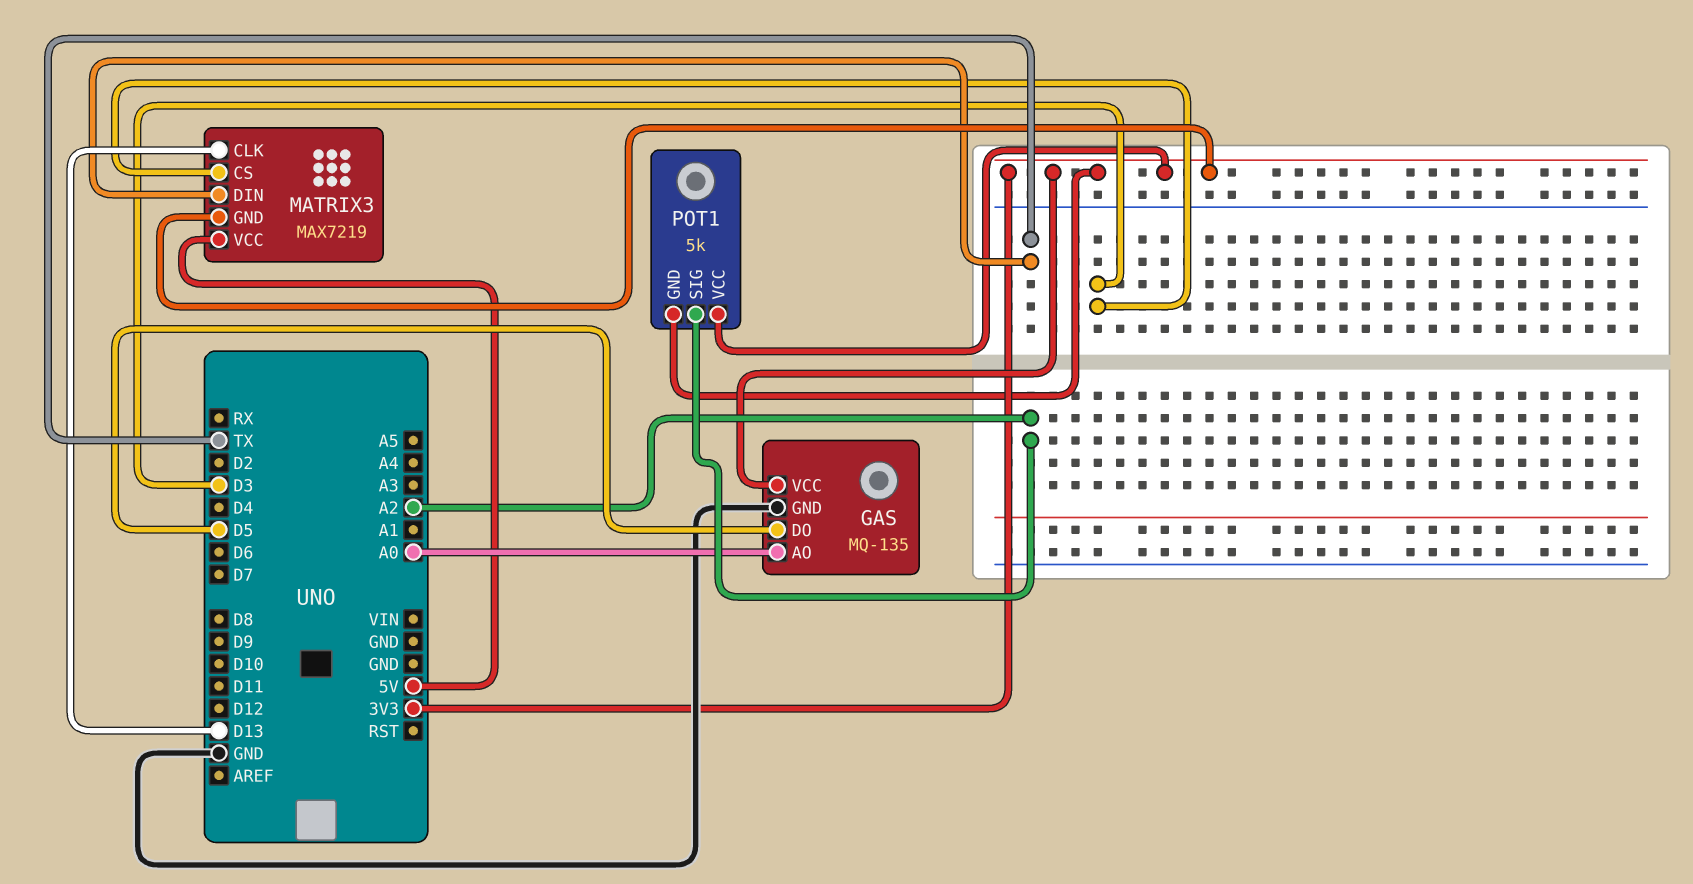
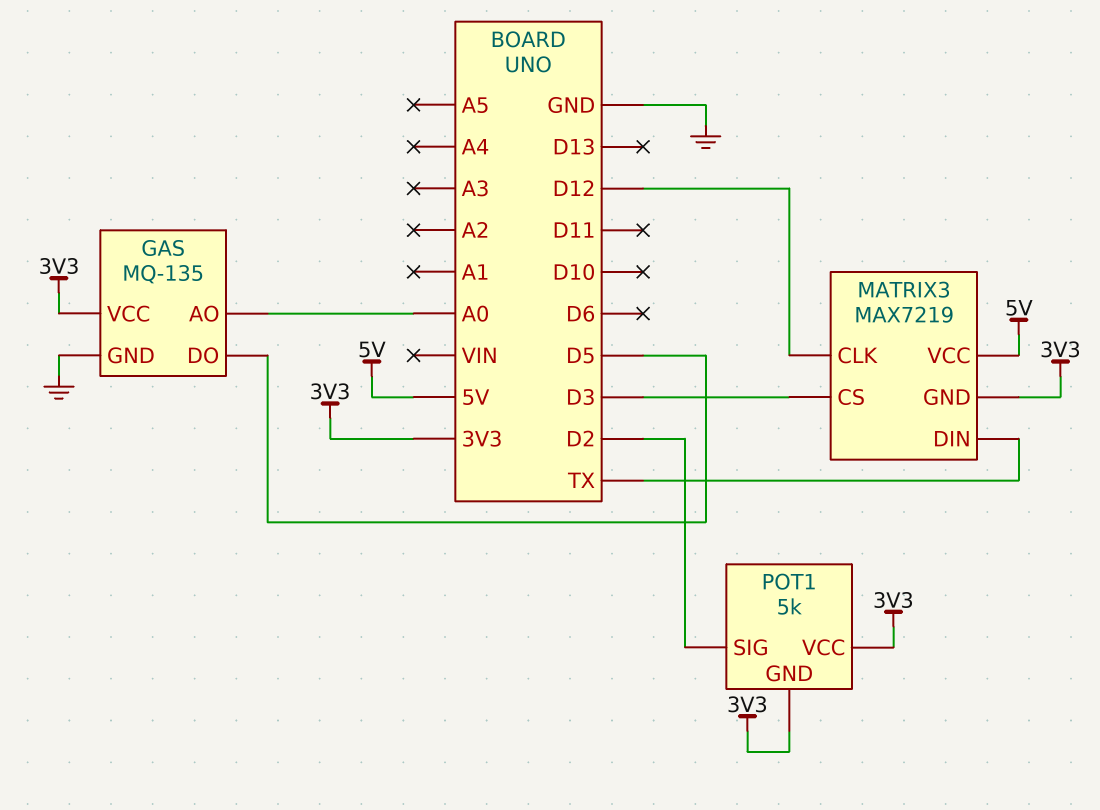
MATRIX3 pin CLK: D13 -> D12
POT1 pin SIG: A2 -> D2

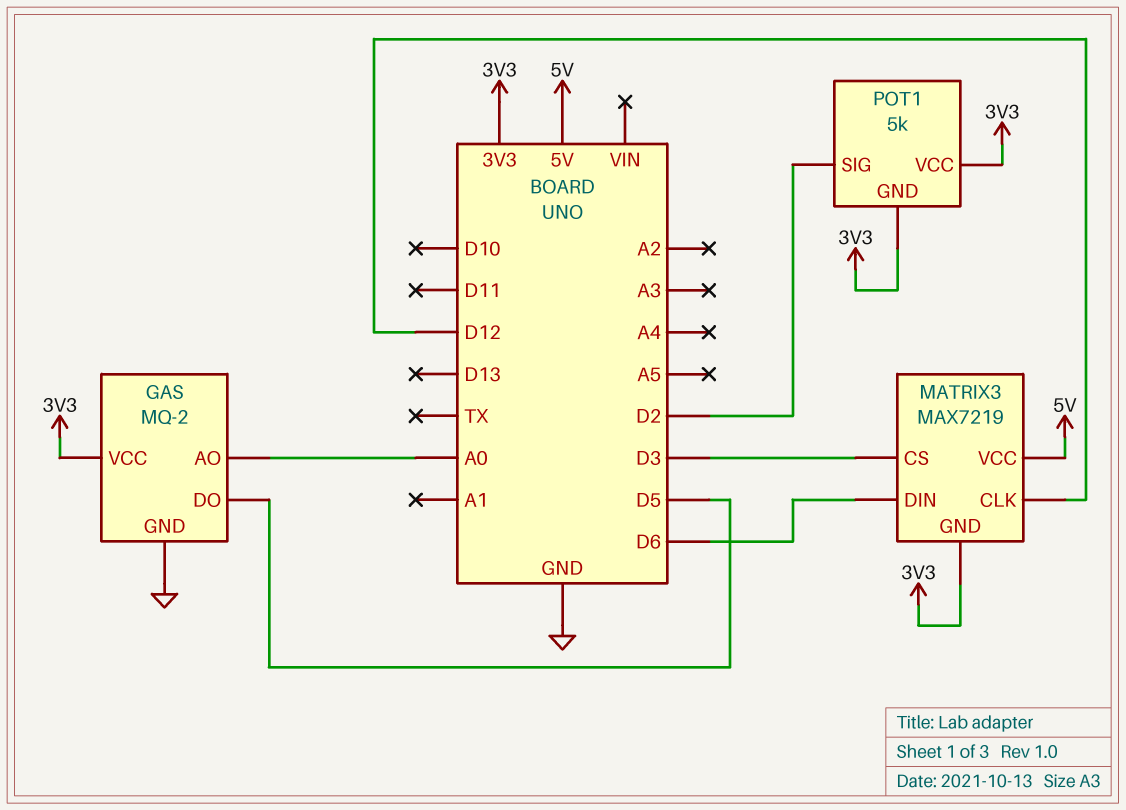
GAS: MQ-135 -> MQ-2
MATRIX3 pin DIN: TX -> D6

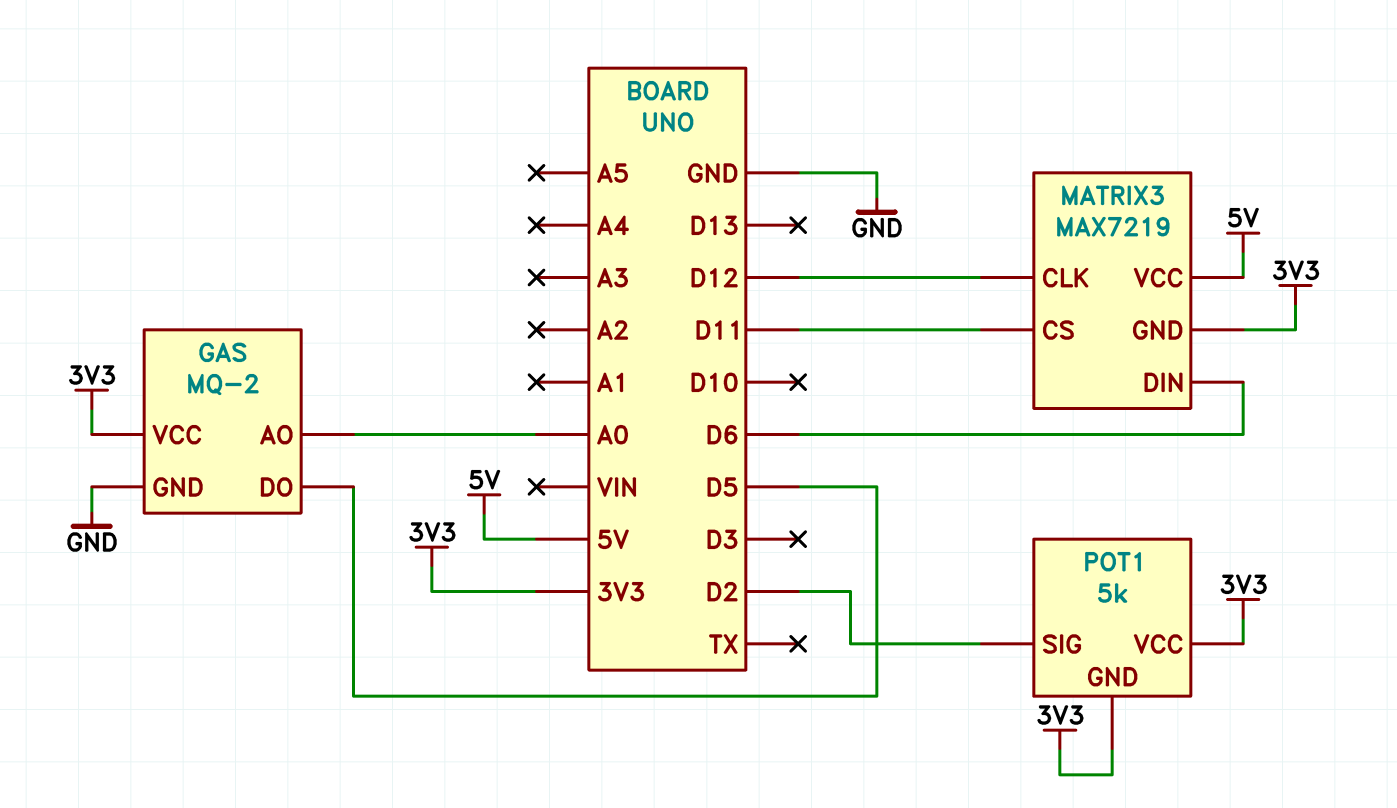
MATRIX3 pin CS: D3 -> D11

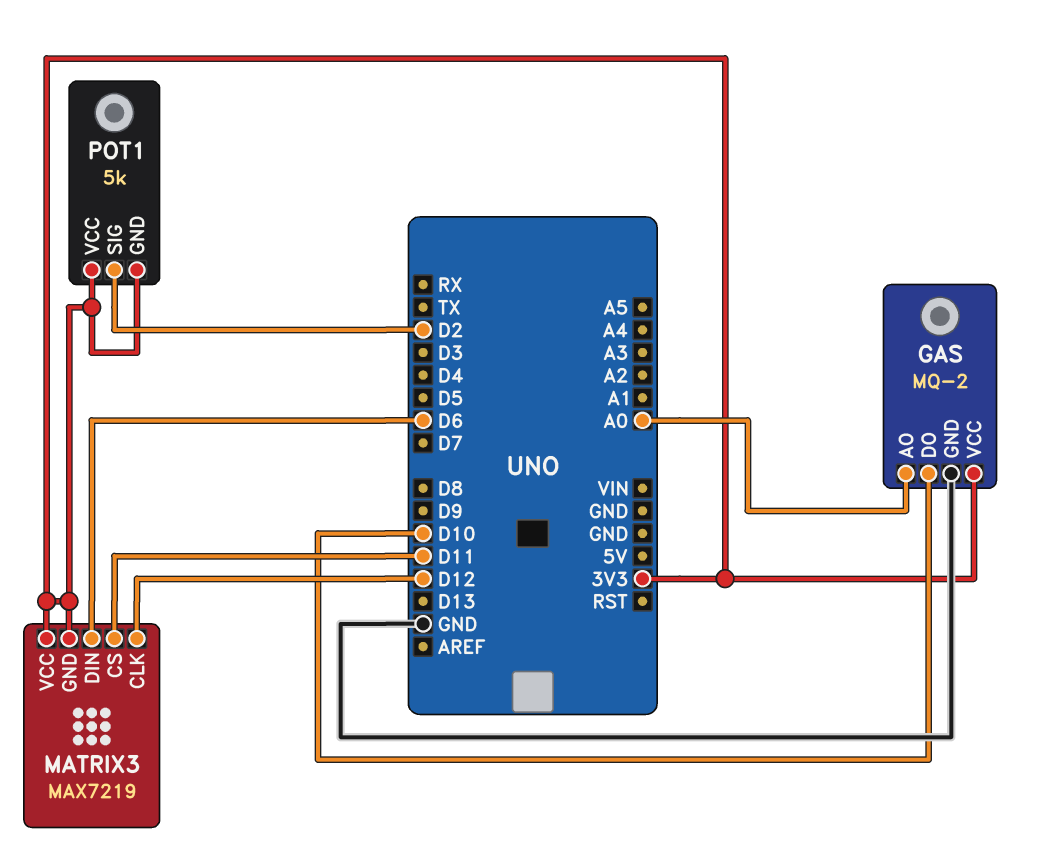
GAS pin DO: D5 -> D10
MATRIX3 pin VCC: 5V -> 3V3

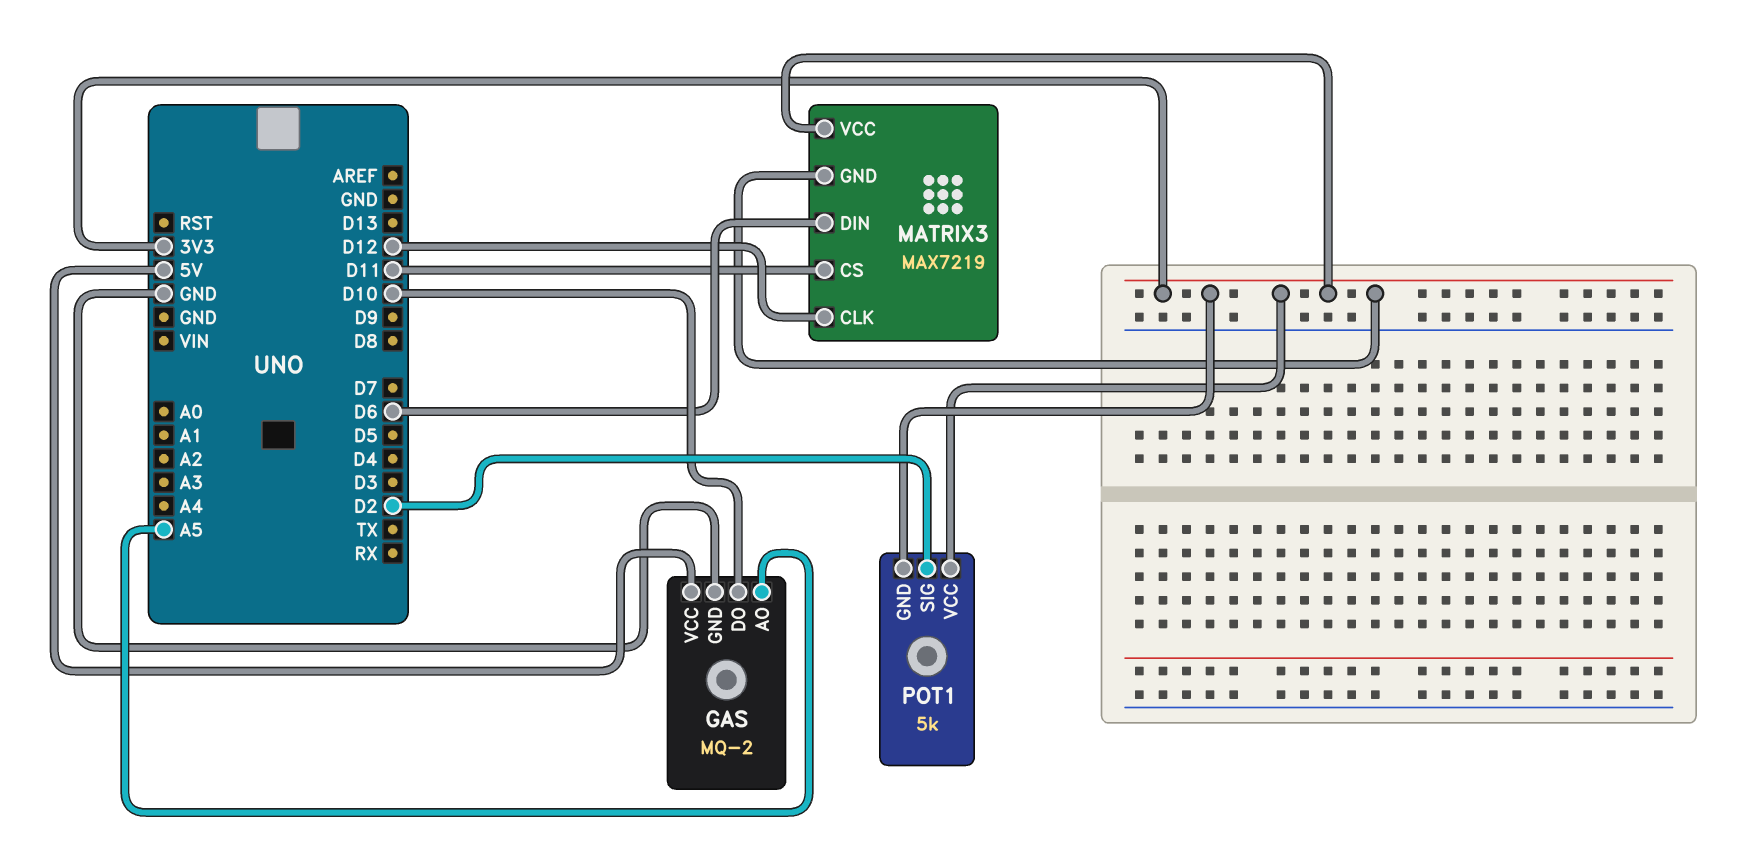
GAS pin AO: A0 -> A5
GAS pin VCC: 3V3 -> 5V

